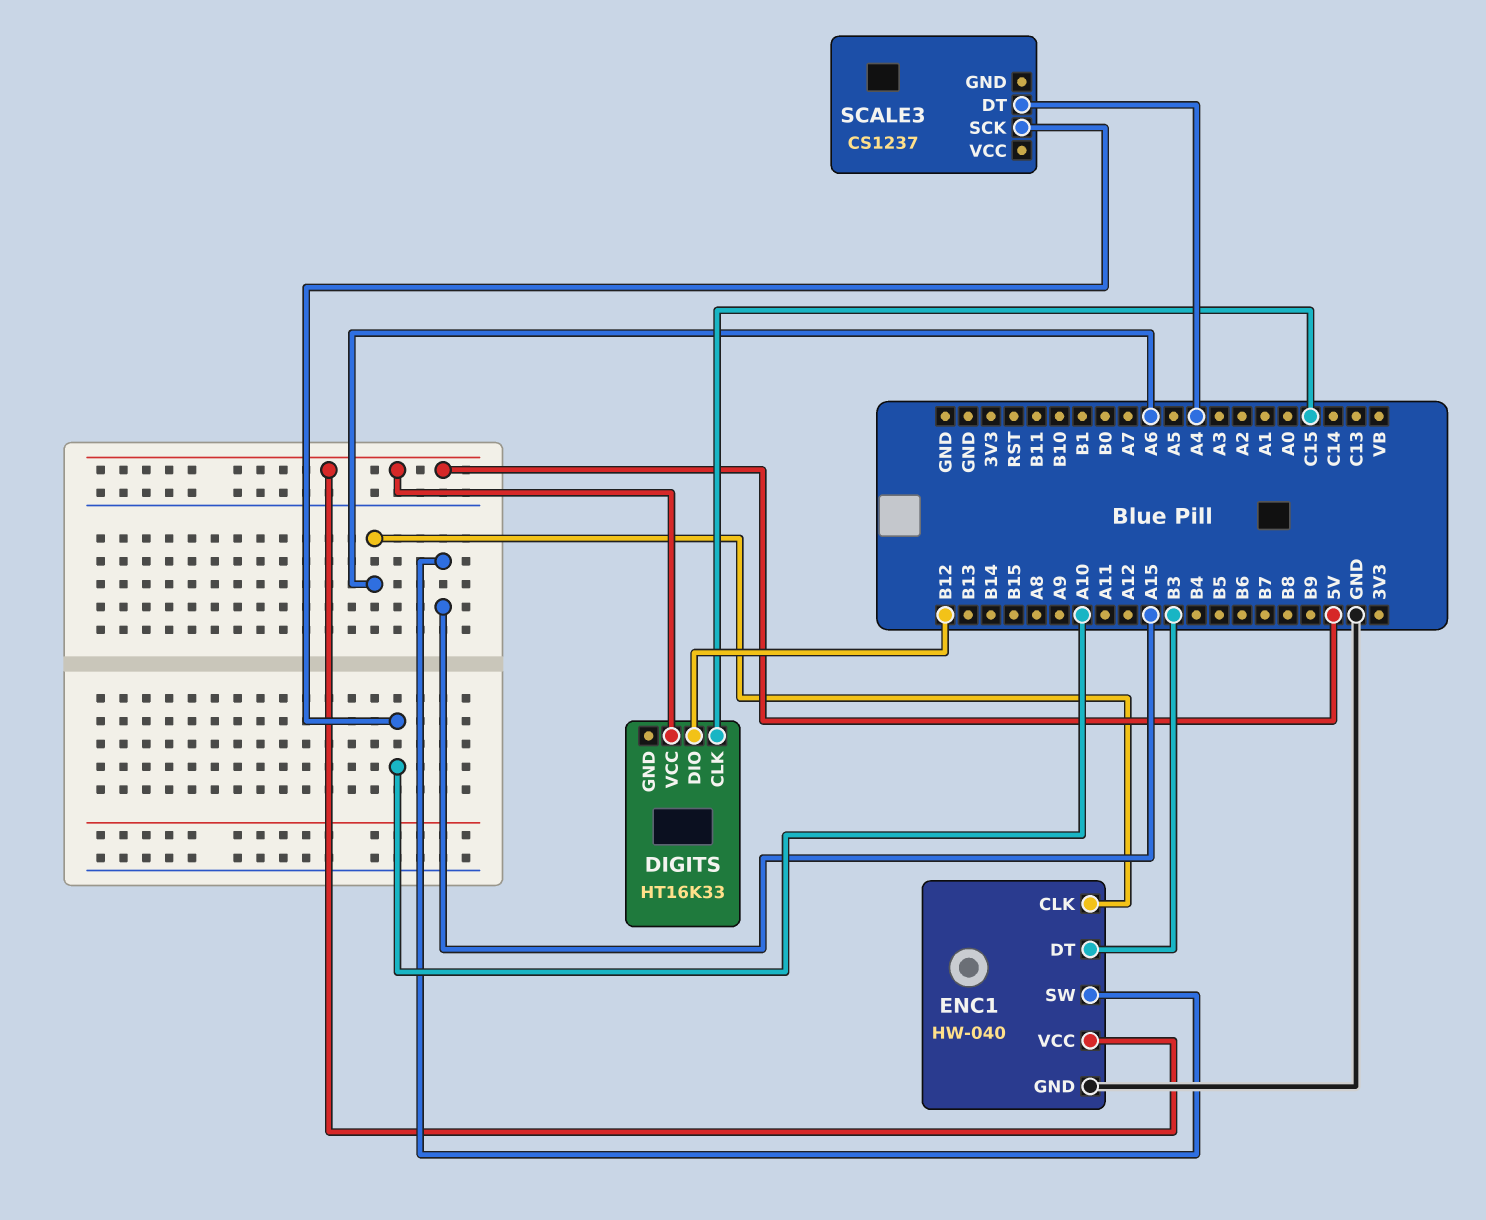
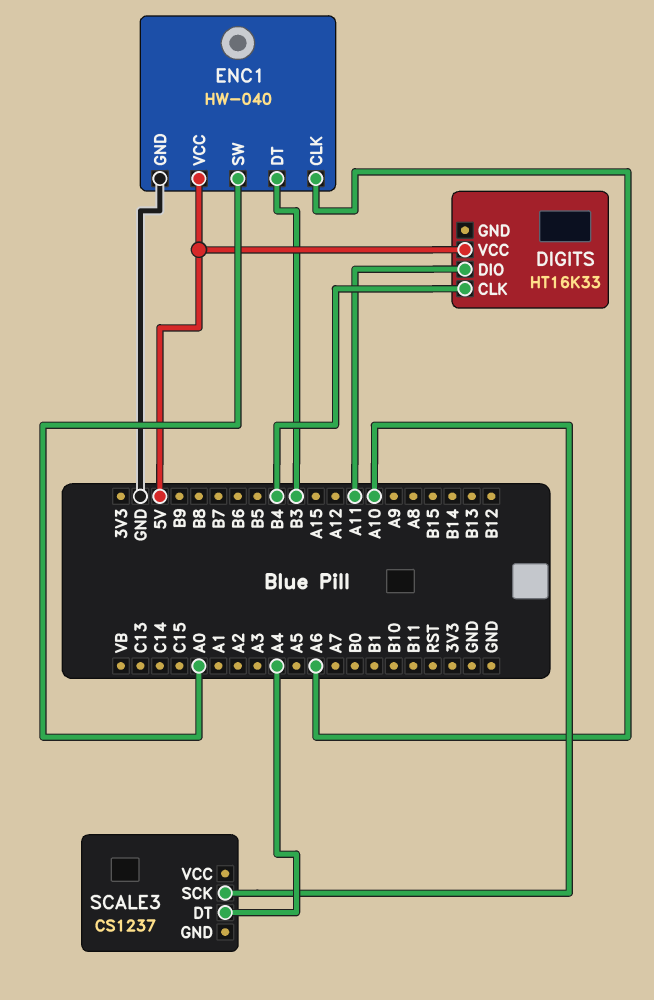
DIGITS pin CLK: C15 -> B4
DIGITS pin DIO: B12 -> A11
ENC1 pin SW: A15 -> A0

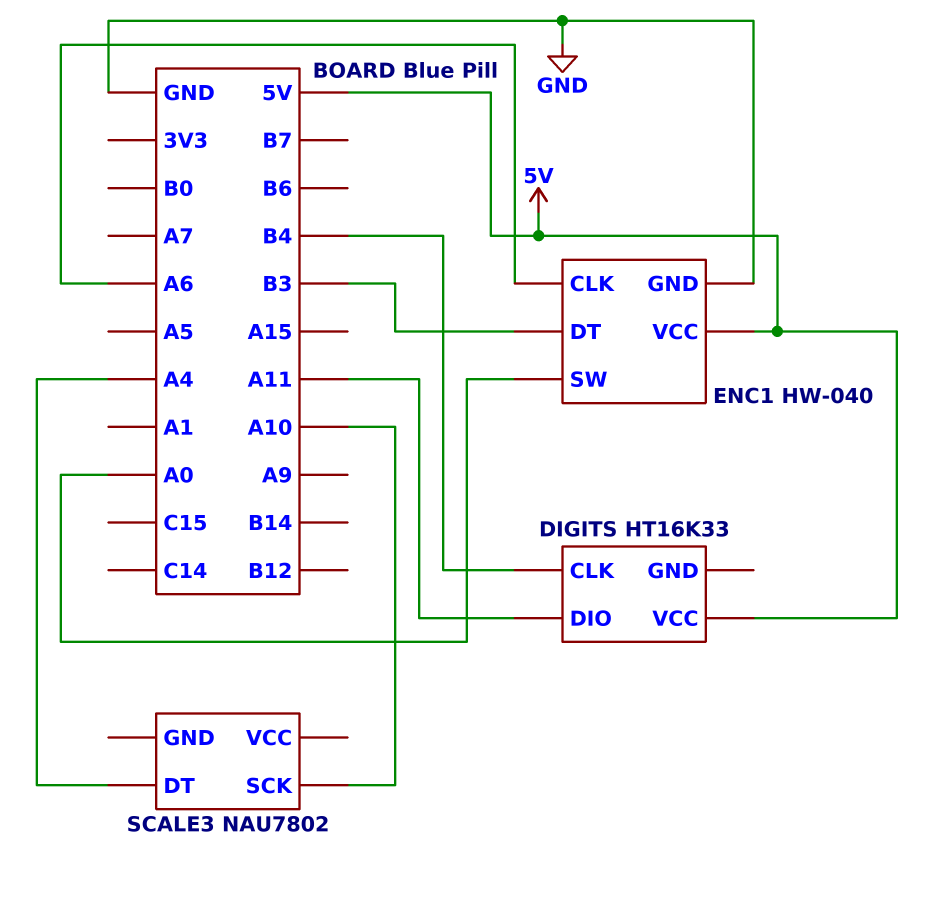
SCALE3: CS1237 -> NAU7802

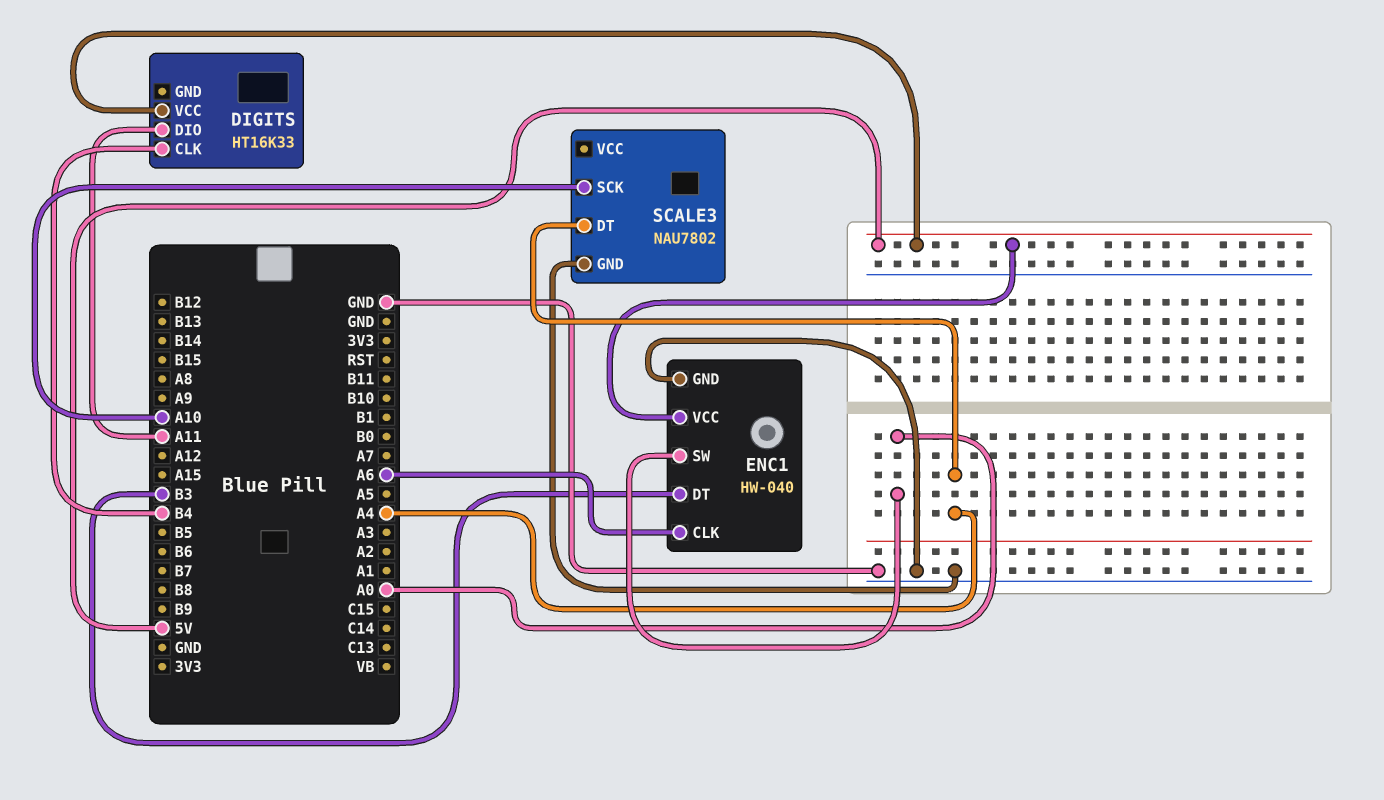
SCALE3 pin GND: none -> GND

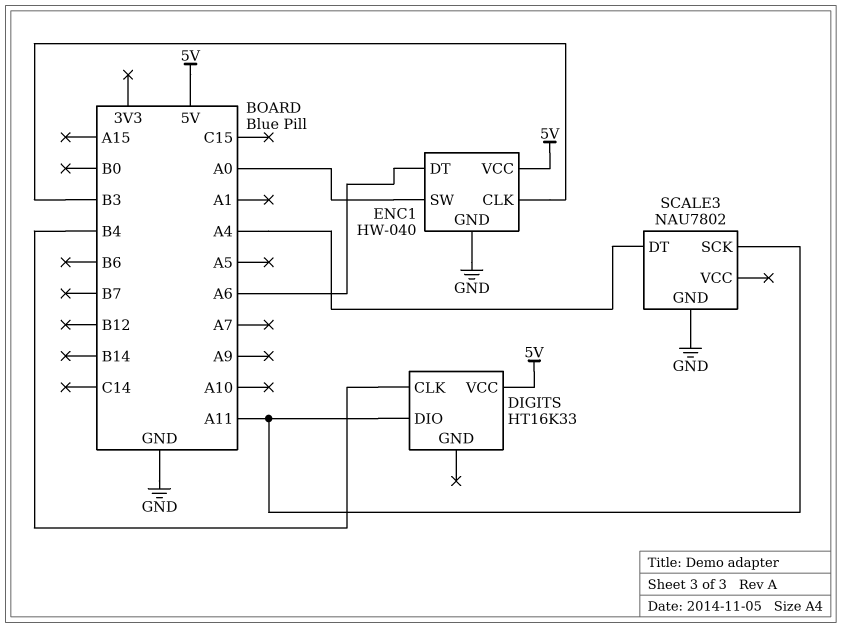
ENC1 pin CLK: A6 -> B3
ENC1 pin DT: B3 -> A6
SCALE3 pin SCK: A10 -> A11

